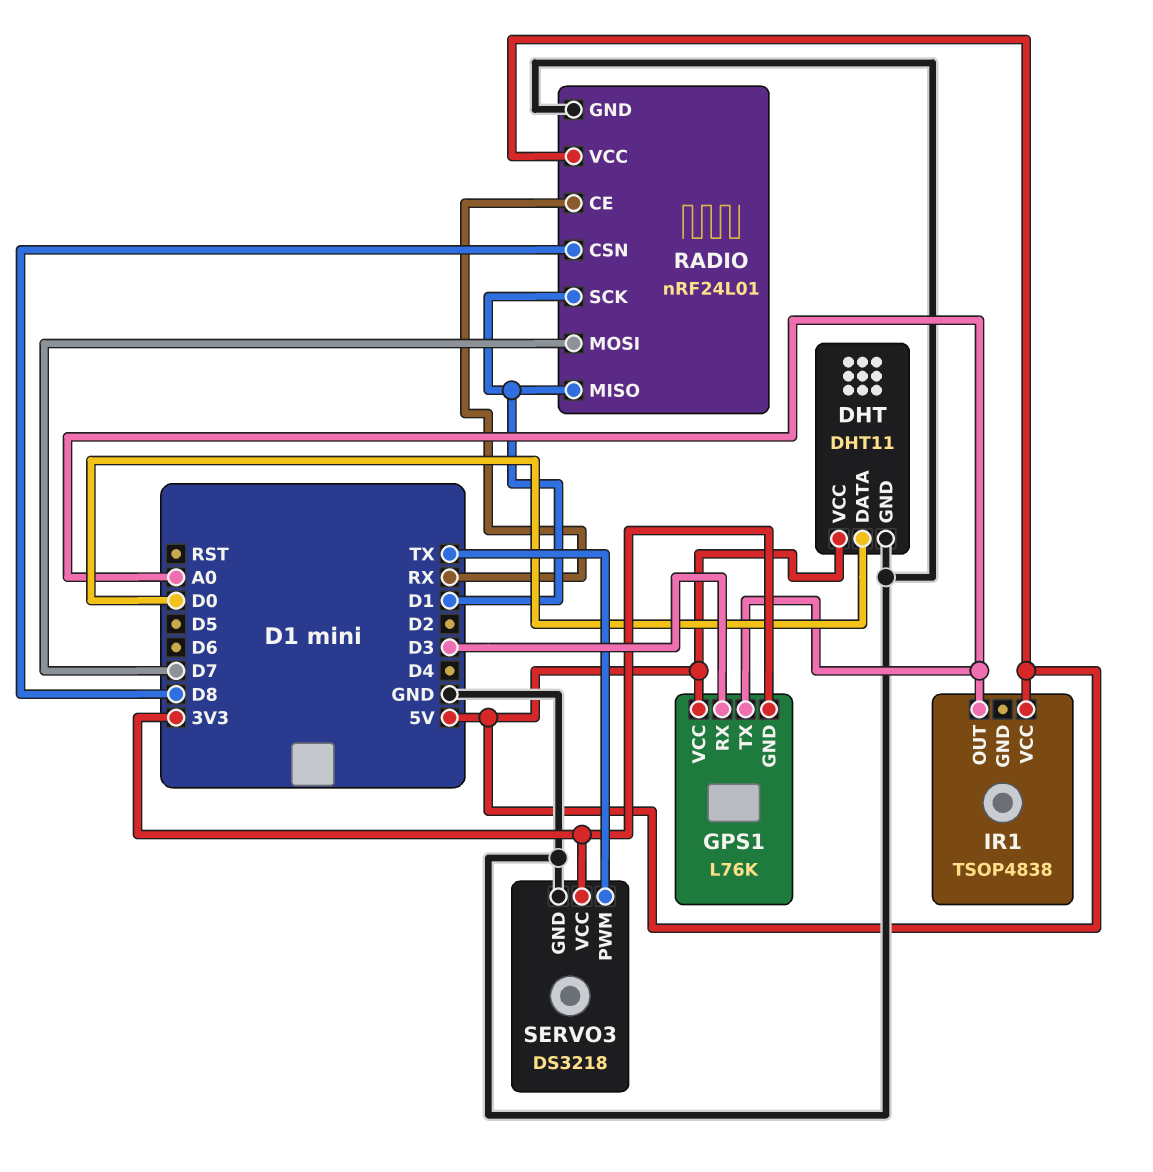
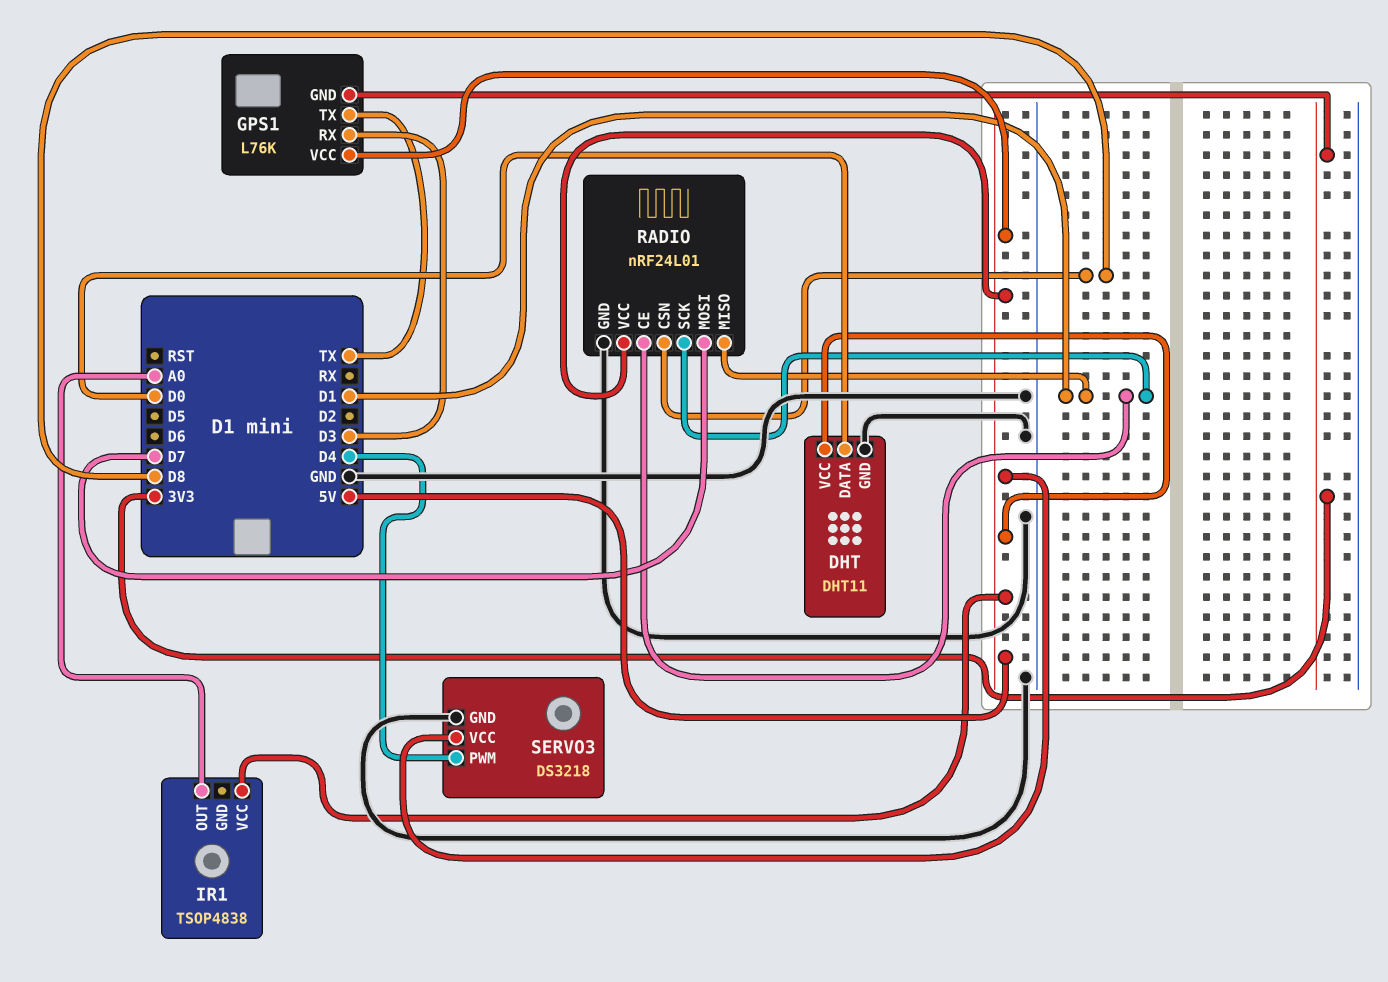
GPS1 pin TX: A0 -> TX
RADIO pin CE: RX -> D1
SERVO3 pin PWM: TX -> D4
SERVO3 pin VCC: 3V3 -> 5V

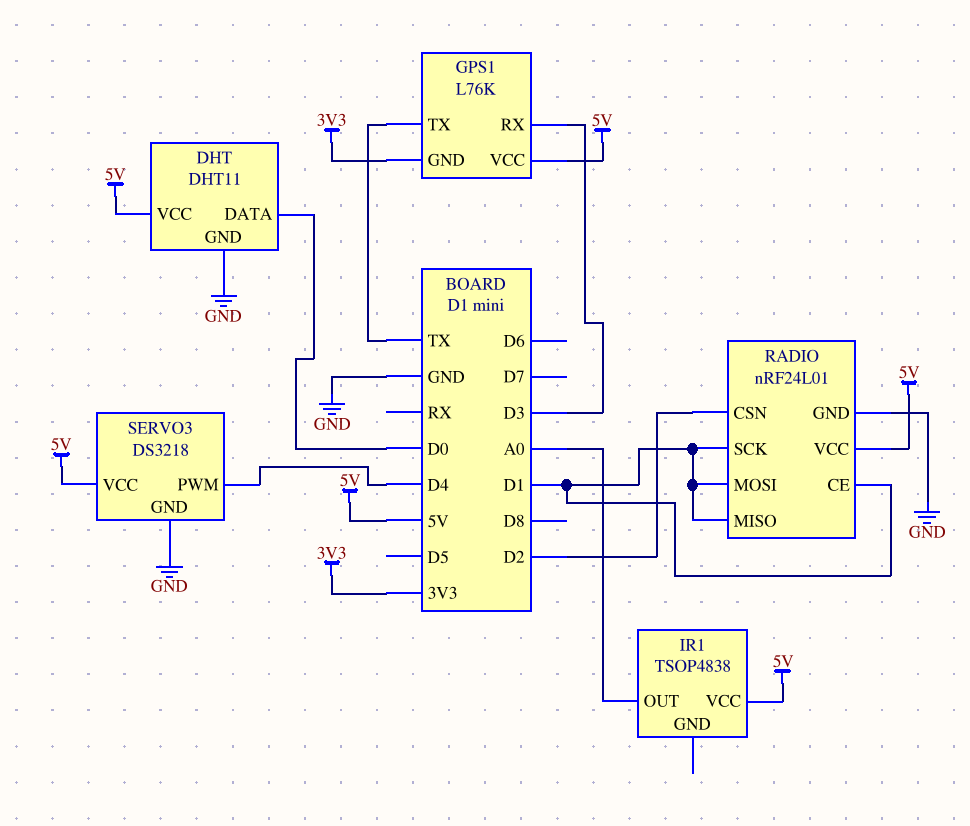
RADIO pin CSN: D8 -> D2
RADIO pin MOSI: D7 -> D1

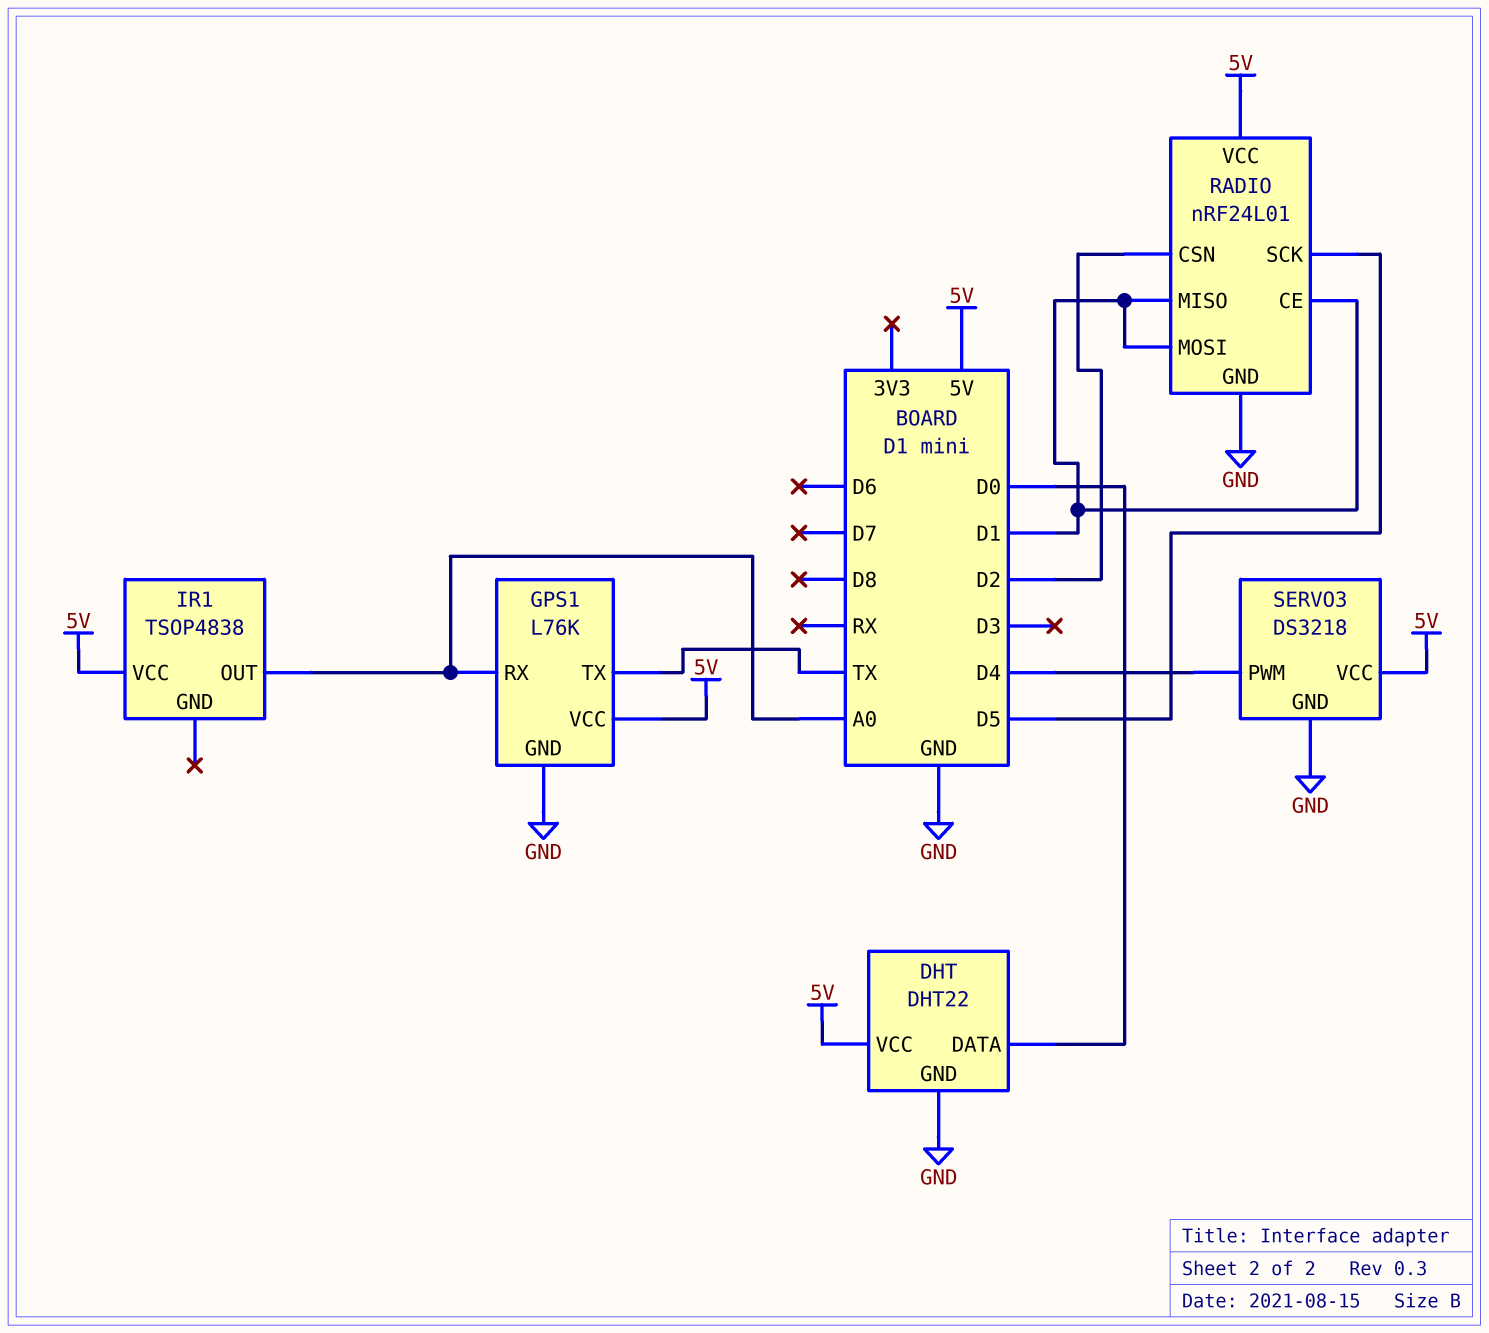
DHT: DHT11 -> DHT22
GPS1 pin GND: 3V3 -> GND
GPS1 pin RX: D3 -> A0
RADIO pin SCK: D1 -> D5

